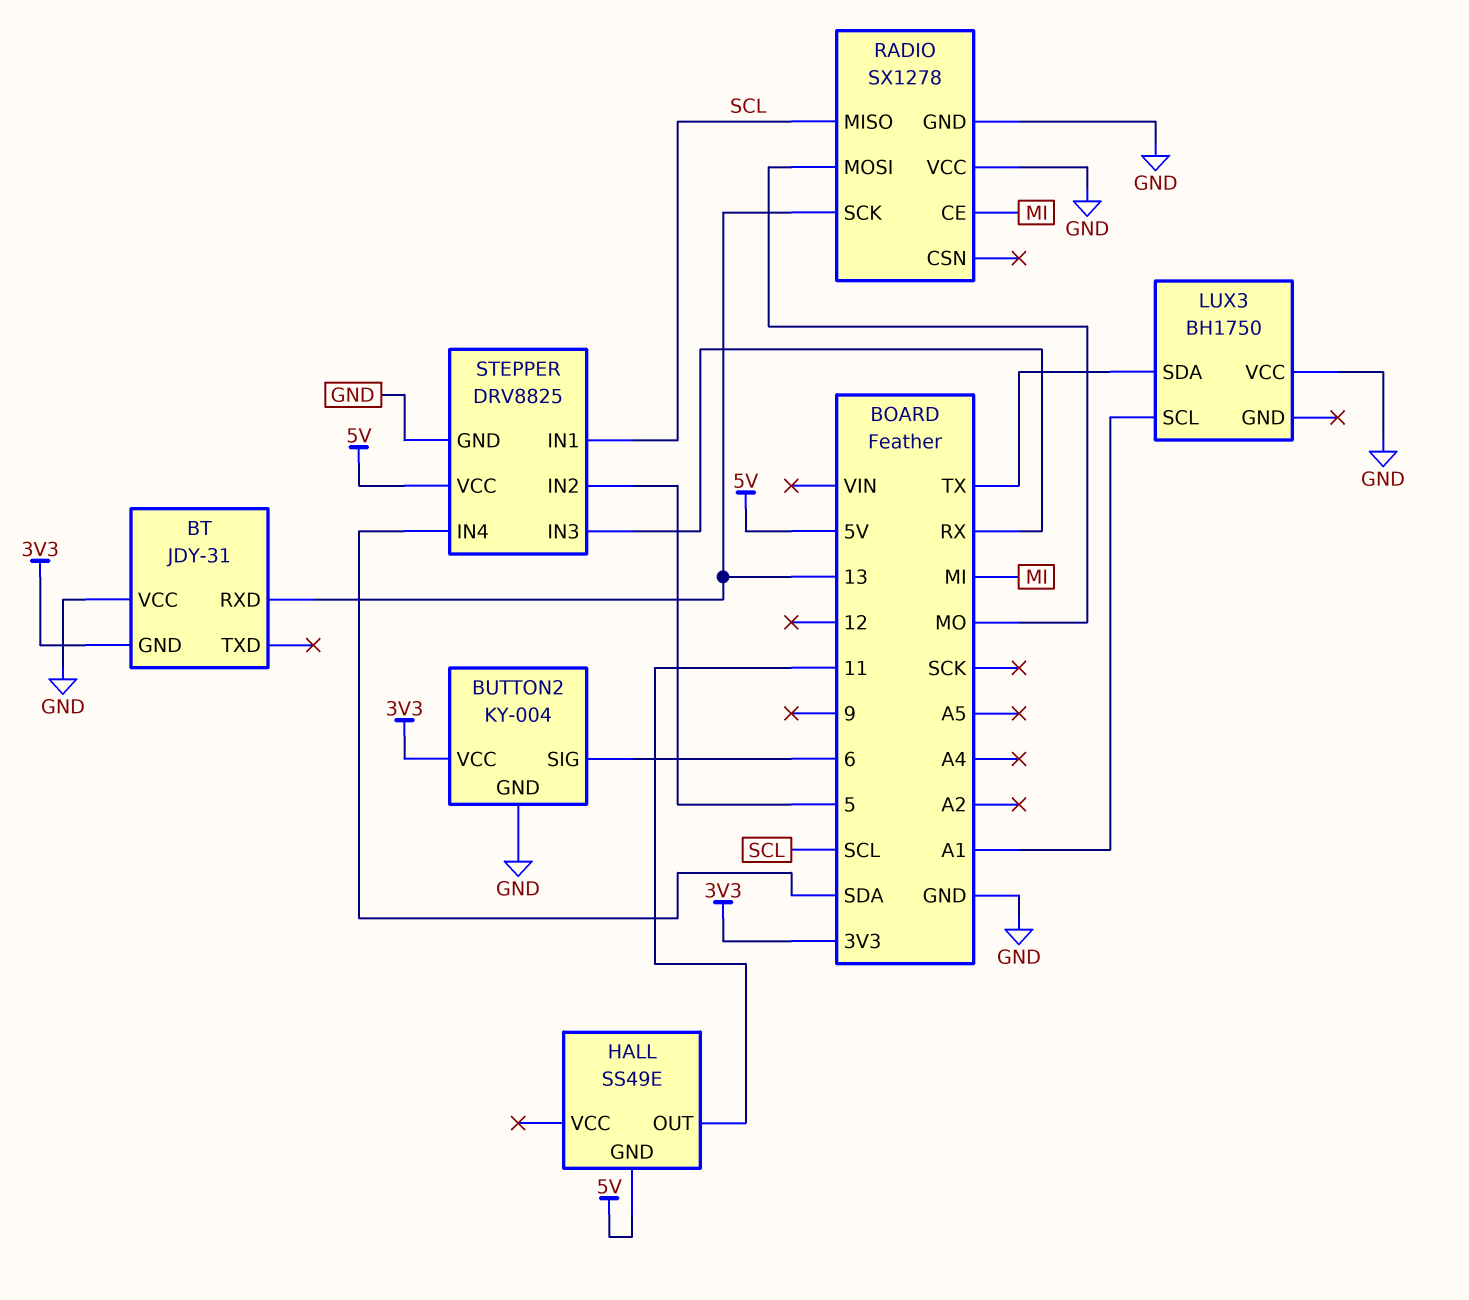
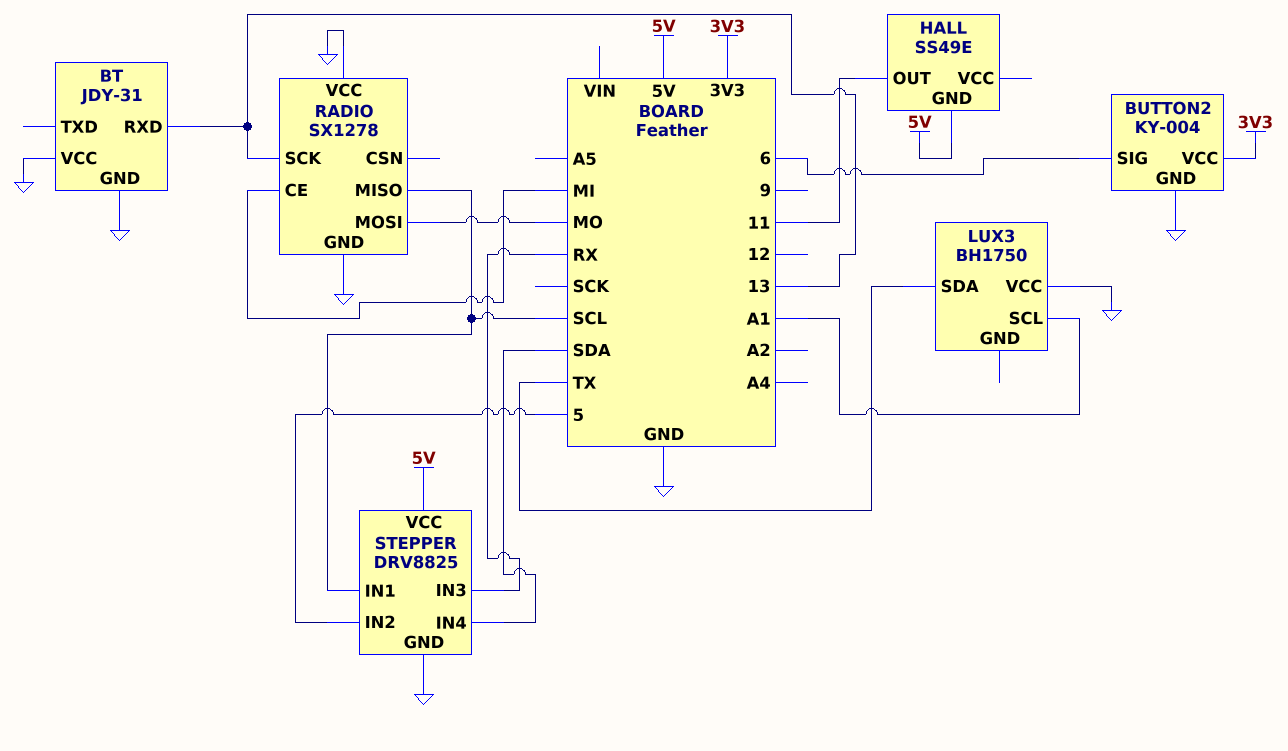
BT pin GND: 3V3 -> GND

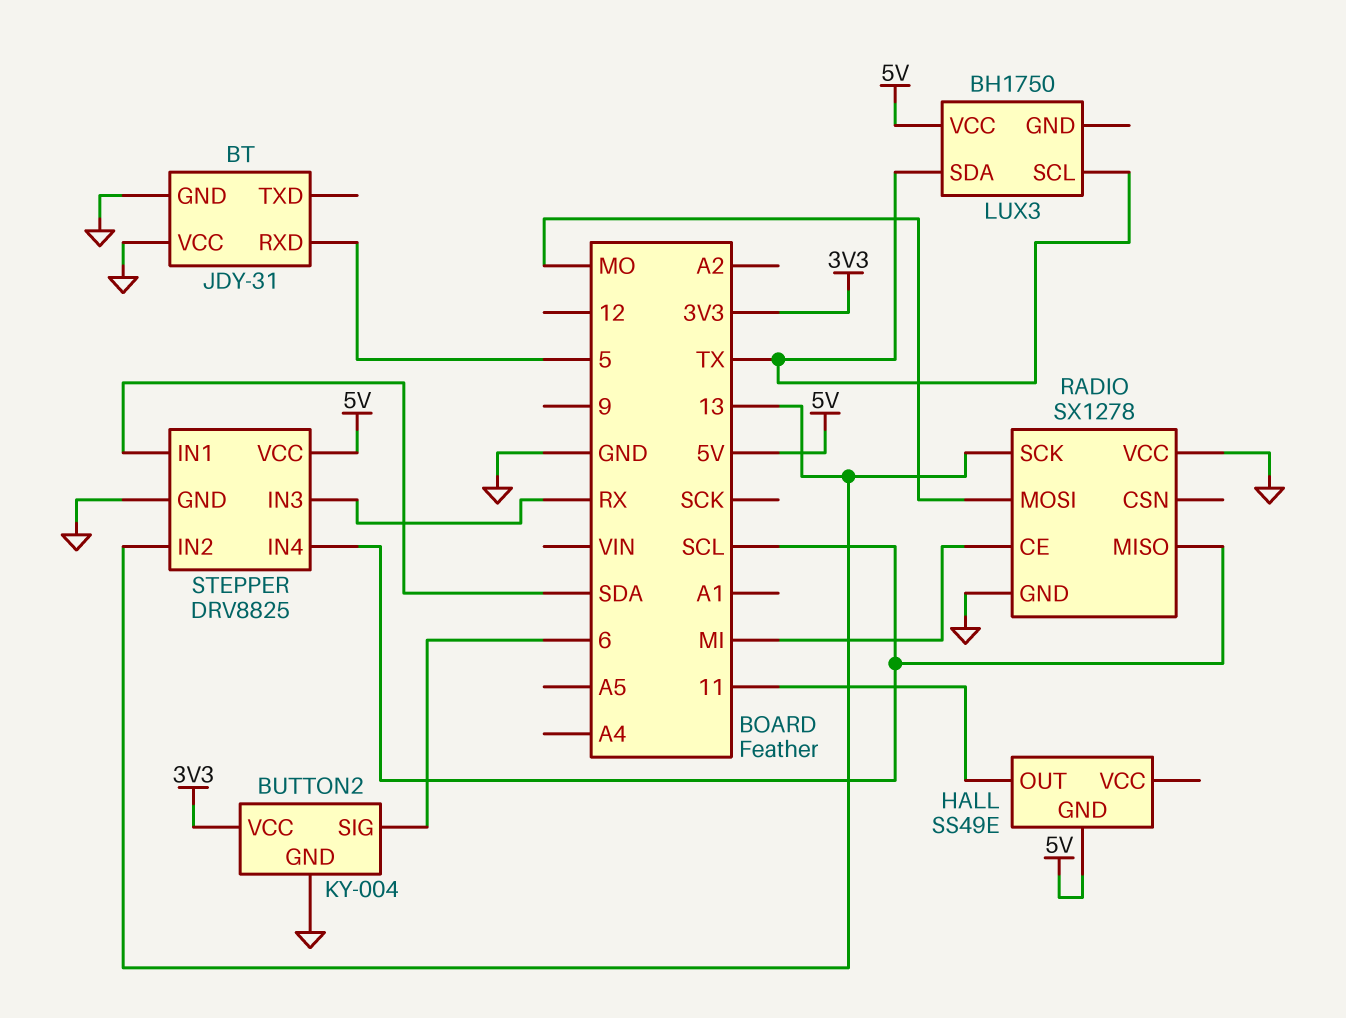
BT pin RXD: 13 -> 5
LUX3 pin SCL: A1 -> TX
LUX3 pin VCC: GND -> 5V
STEPPER pin IN1: SCL -> SDA
STEPPER pin IN2: 5 -> 13
STEPPER pin IN4: SDA -> SCL

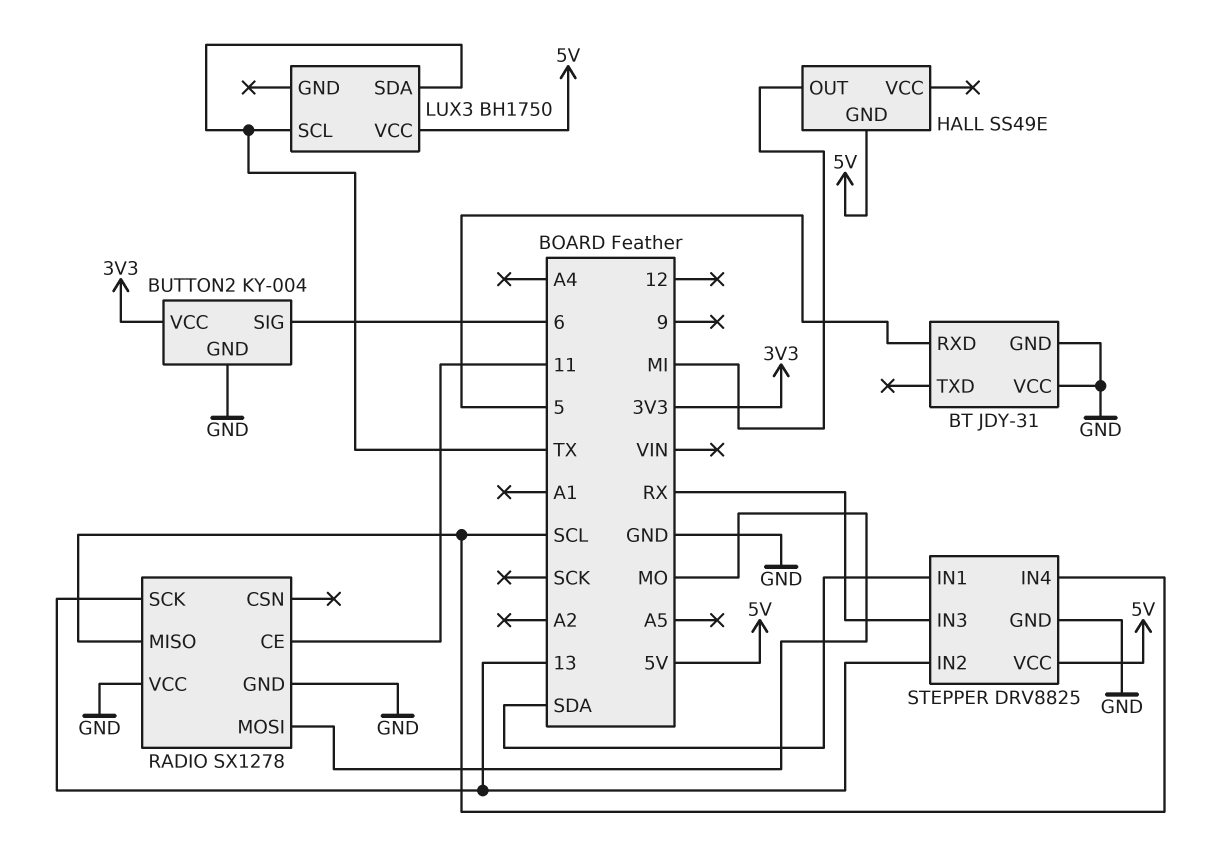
HALL pin OUT: 11 -> MI
RADIO pin CE: MI -> 11

